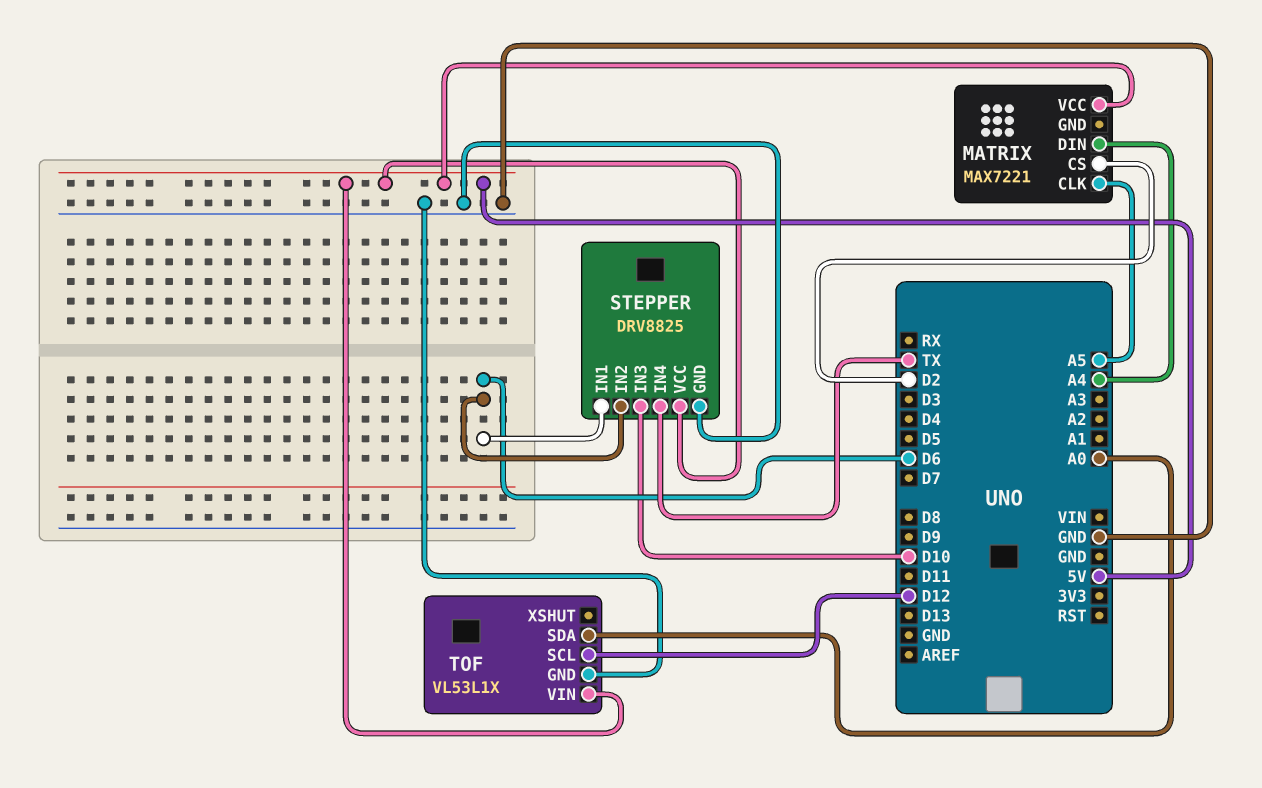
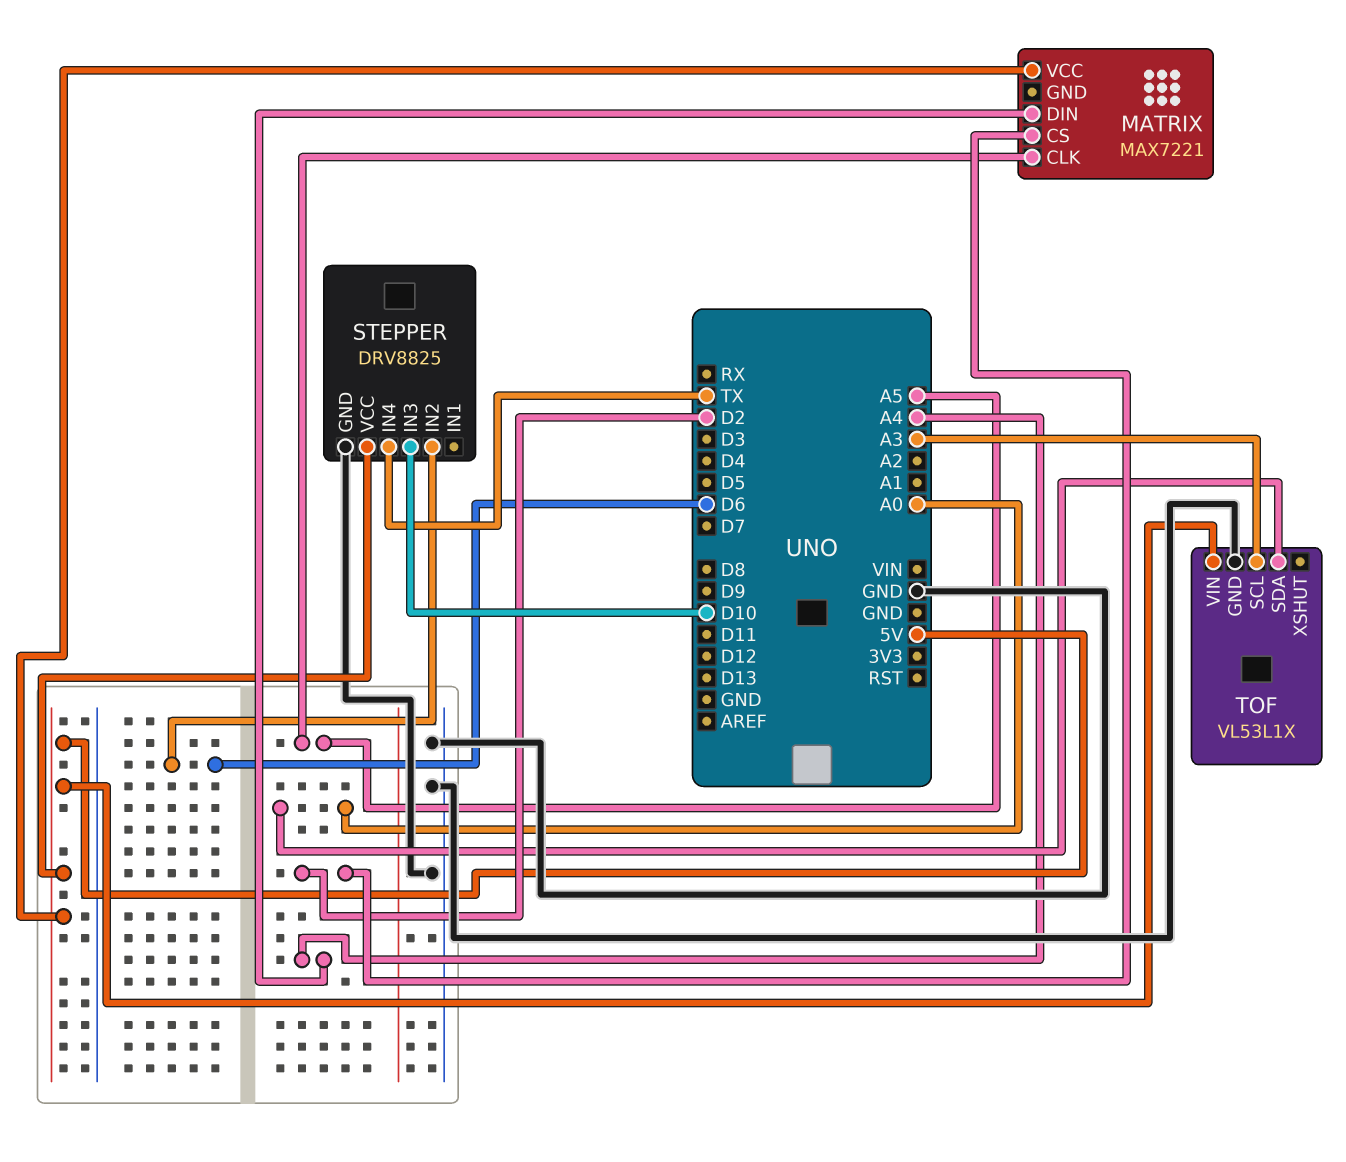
STEPPER pin IN1: D6 -> none
TOF pin SCL: D12 -> A3

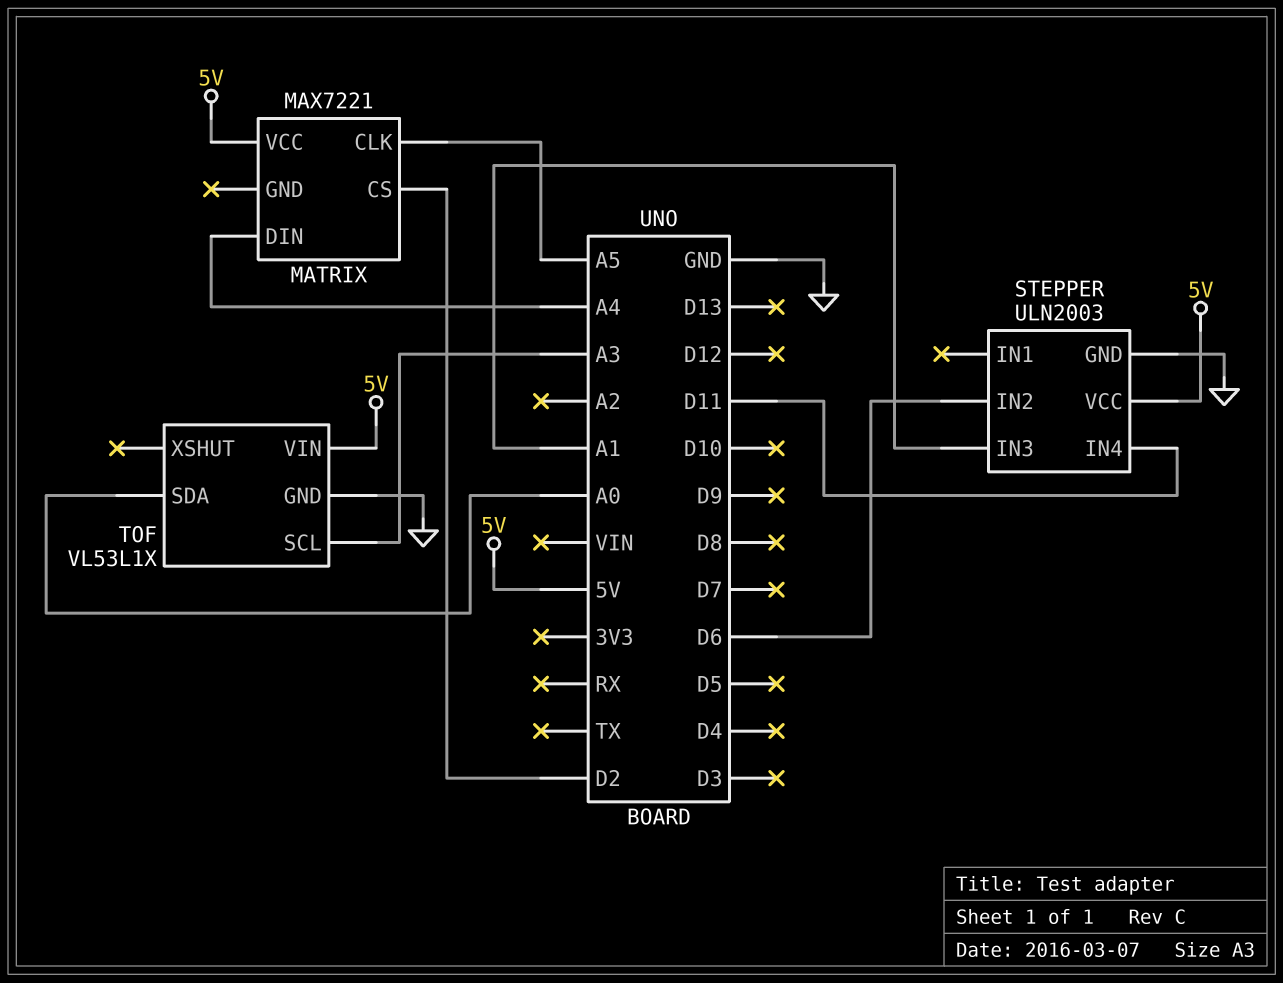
STEPPER: DRV8825 -> ULN2003
STEPPER pin IN3: D10 -> A1
STEPPER pin IN4: TX -> D11

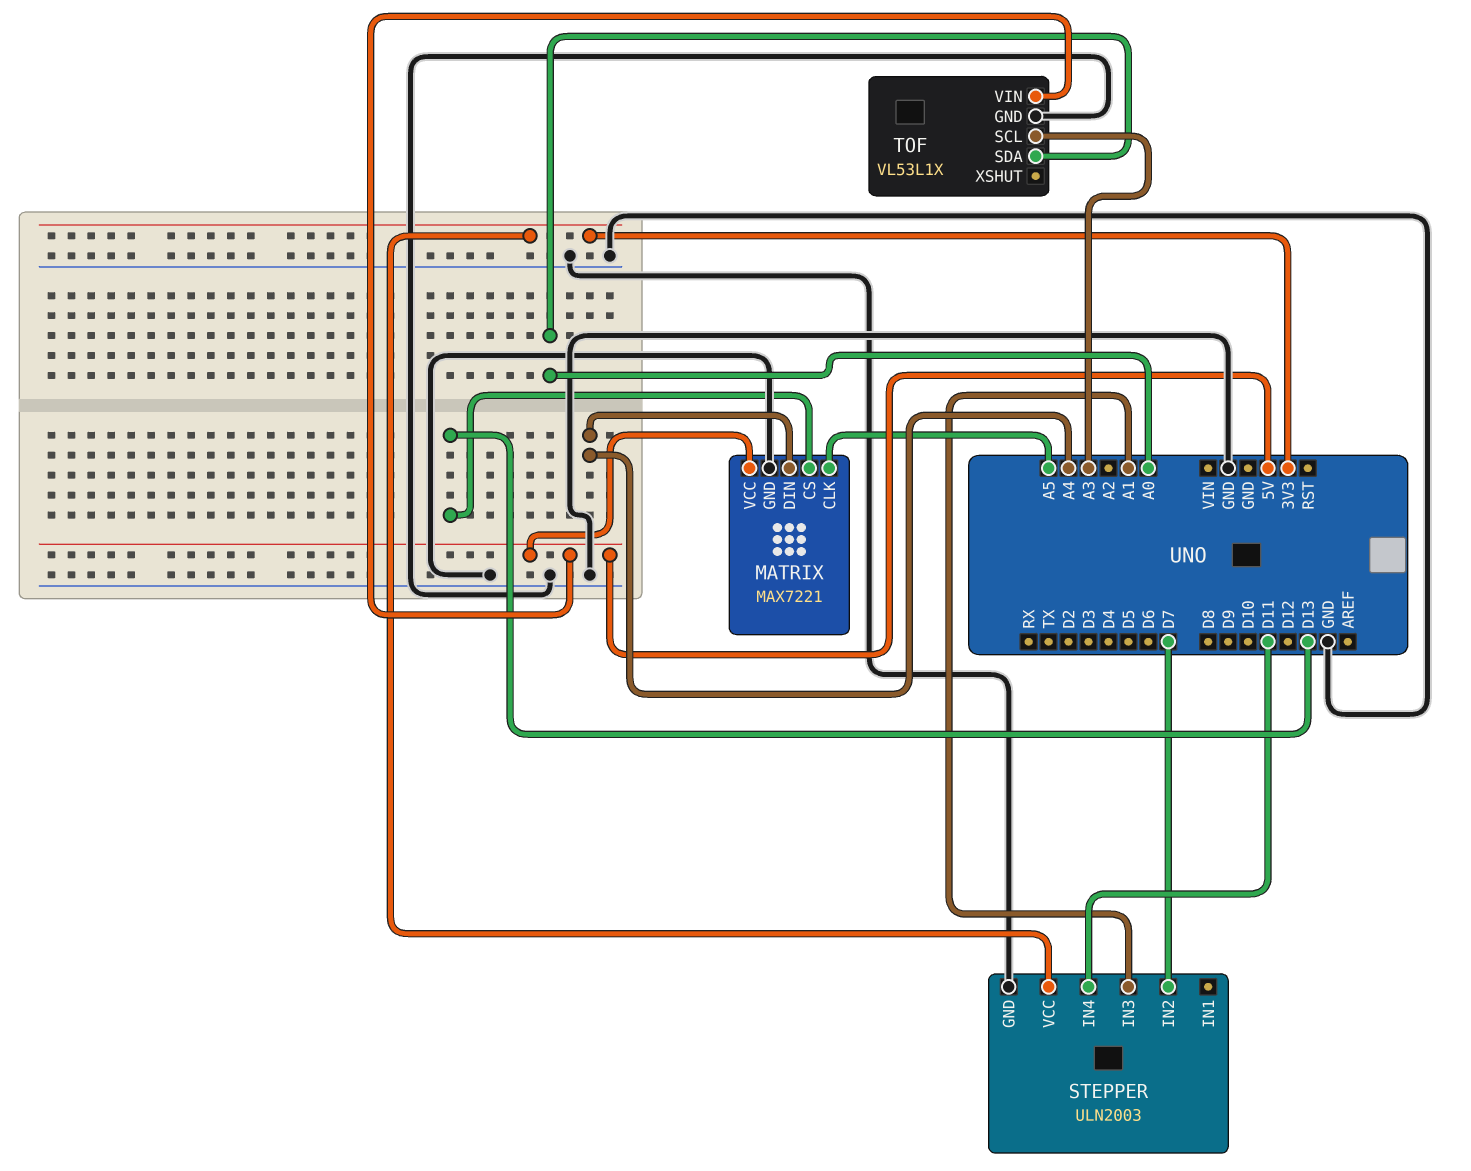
MATRIX pin CS: D2 -> D13
MATRIX pin GND: none -> GND
STEPPER pin IN2: D6 -> D7
STEPPER pin VCC: 5V -> 3V3

